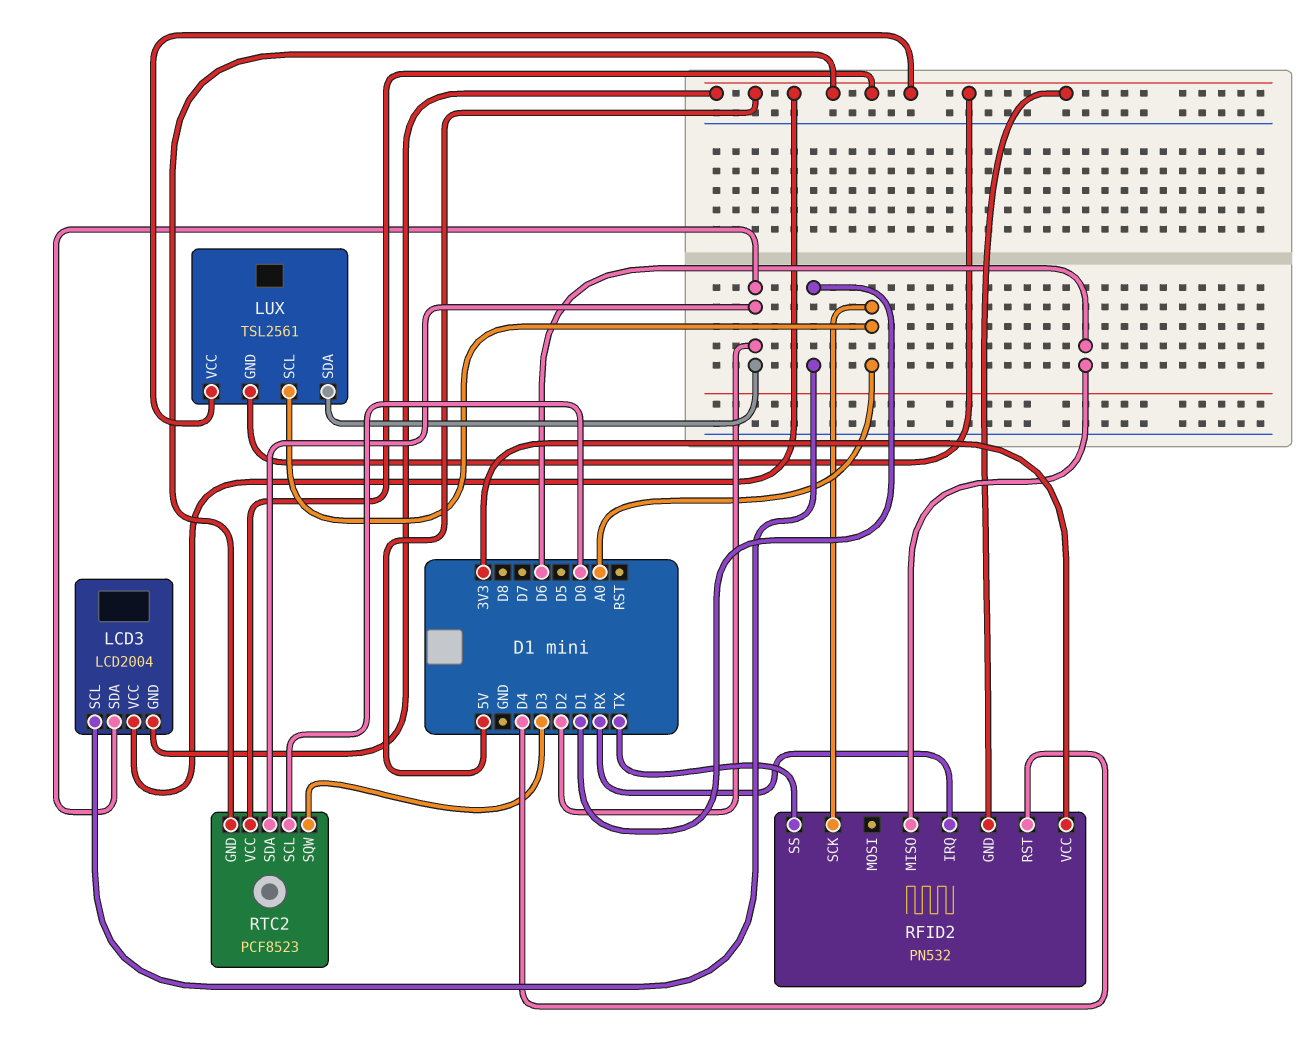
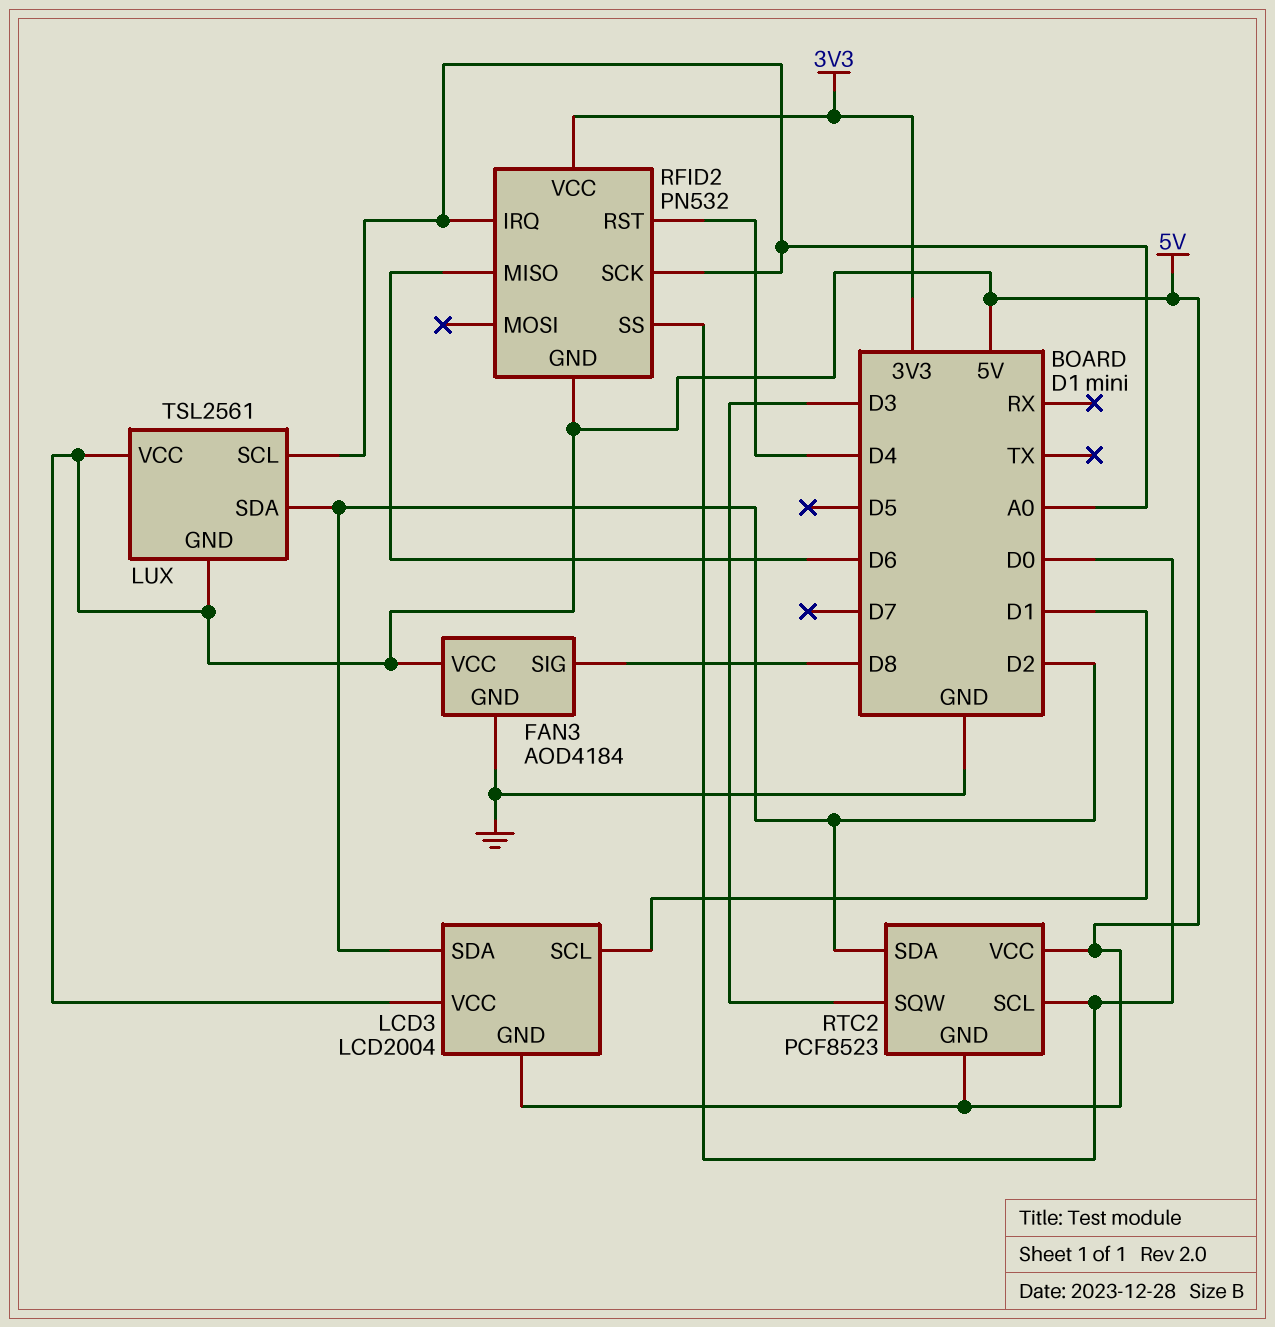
FAN3: none -> AOD4184
FAN3 pin GND: none -> GND
FAN3 pin SIG: none -> D8
FAN3 pin VCC: none -> 5V
RFID2 pin IRQ: RX -> A0
RFID2 pin SS: TX -> D0

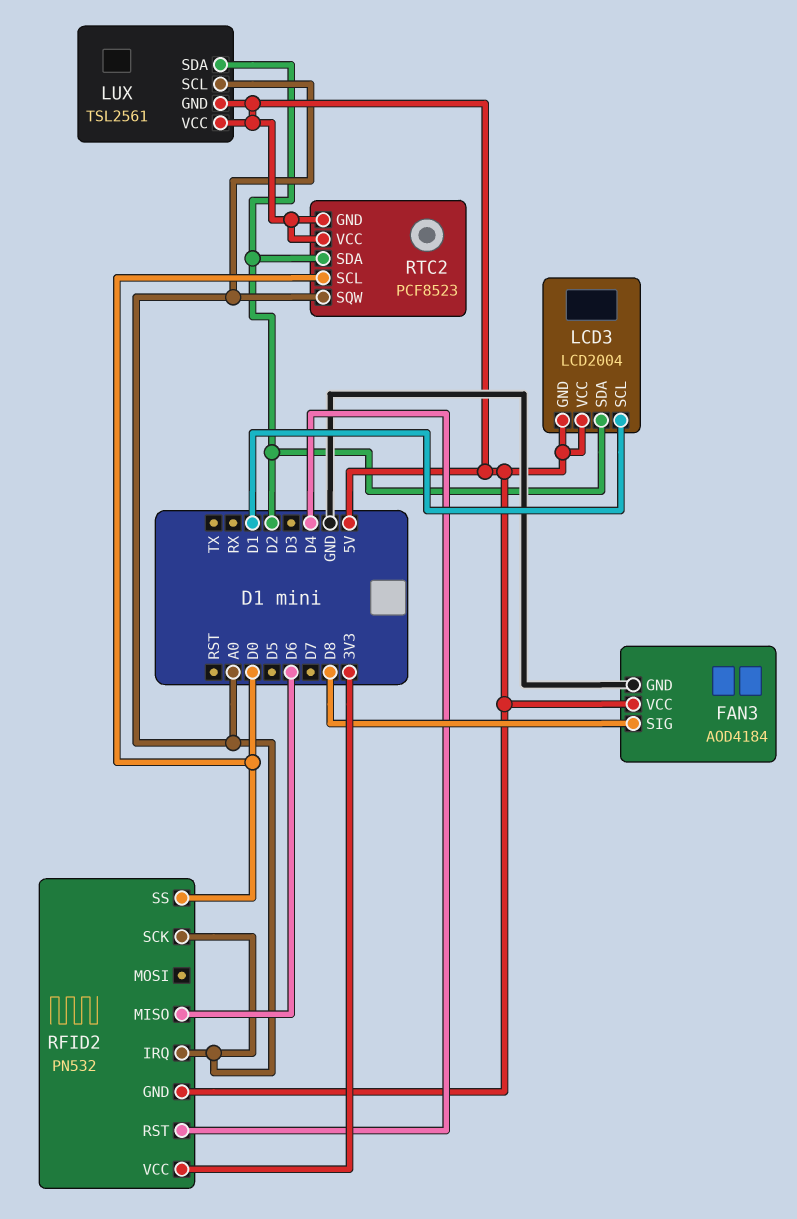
RTC2 pin SQW: D3 -> A0

